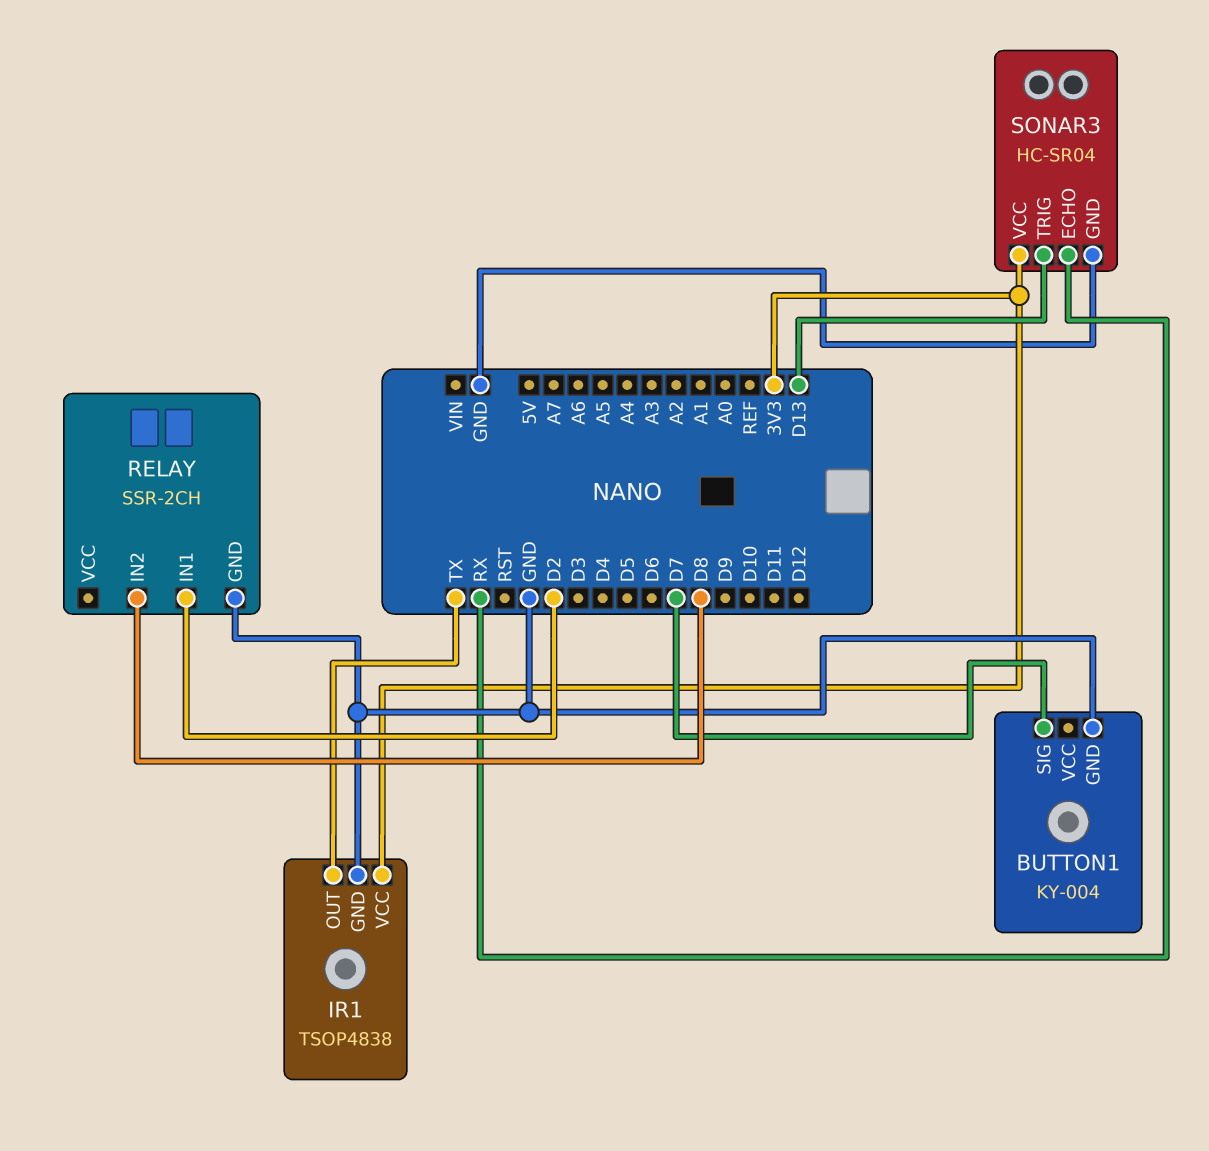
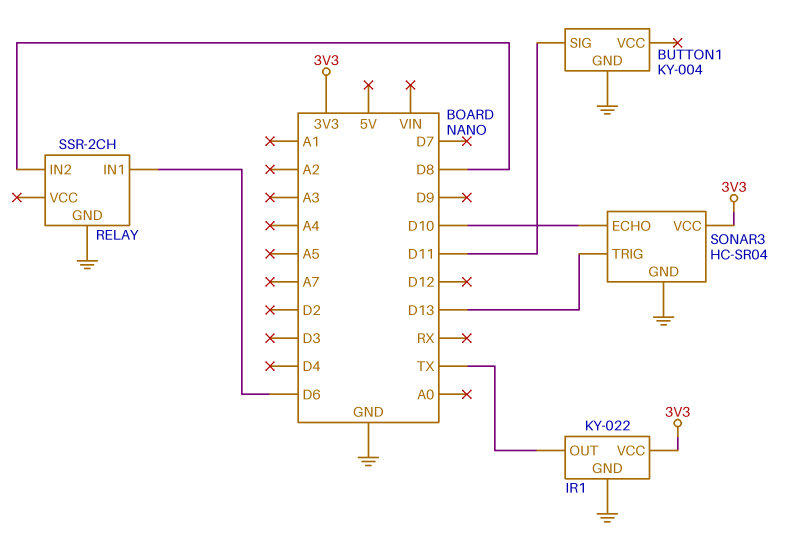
BUTTON1 pin SIG: D7 -> D11
IR1: TSOP4838 -> KY-022
RELAY pin IN1: D2 -> D6
SONAR3 pin ECHO: RX -> D10

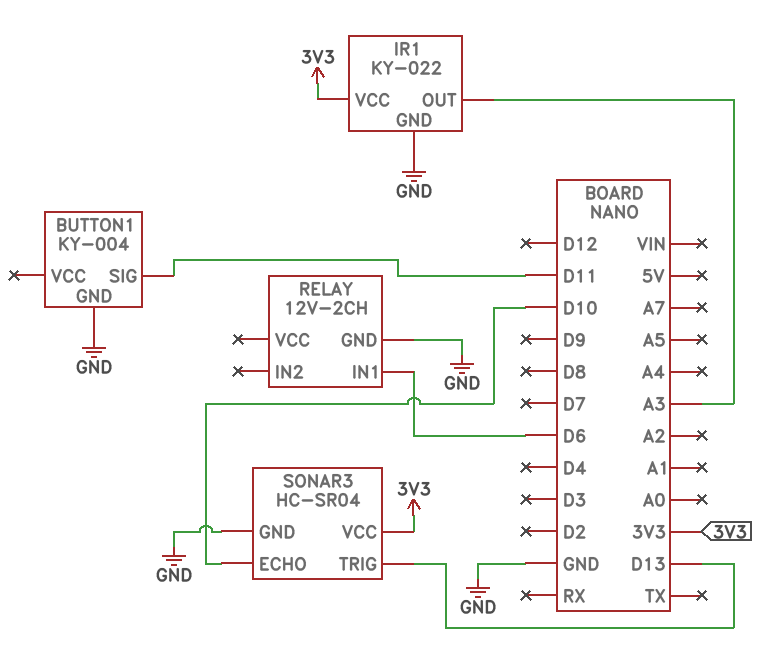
IR1 pin OUT: TX -> A3
RELAY: SSR-2CH -> 12V-2CH
RELAY pin IN2: D8 -> none

